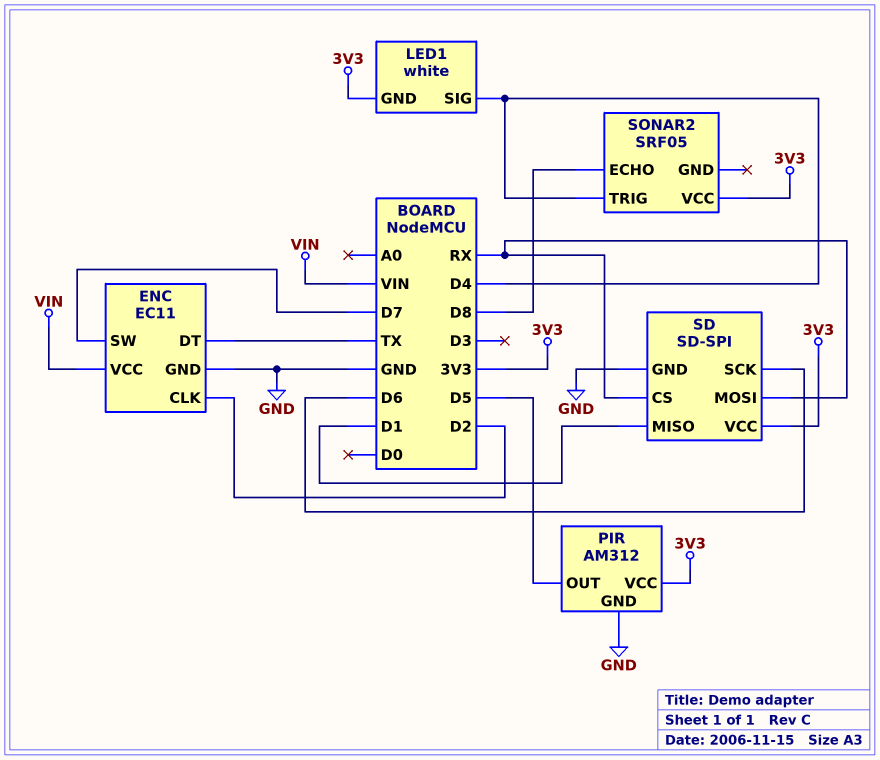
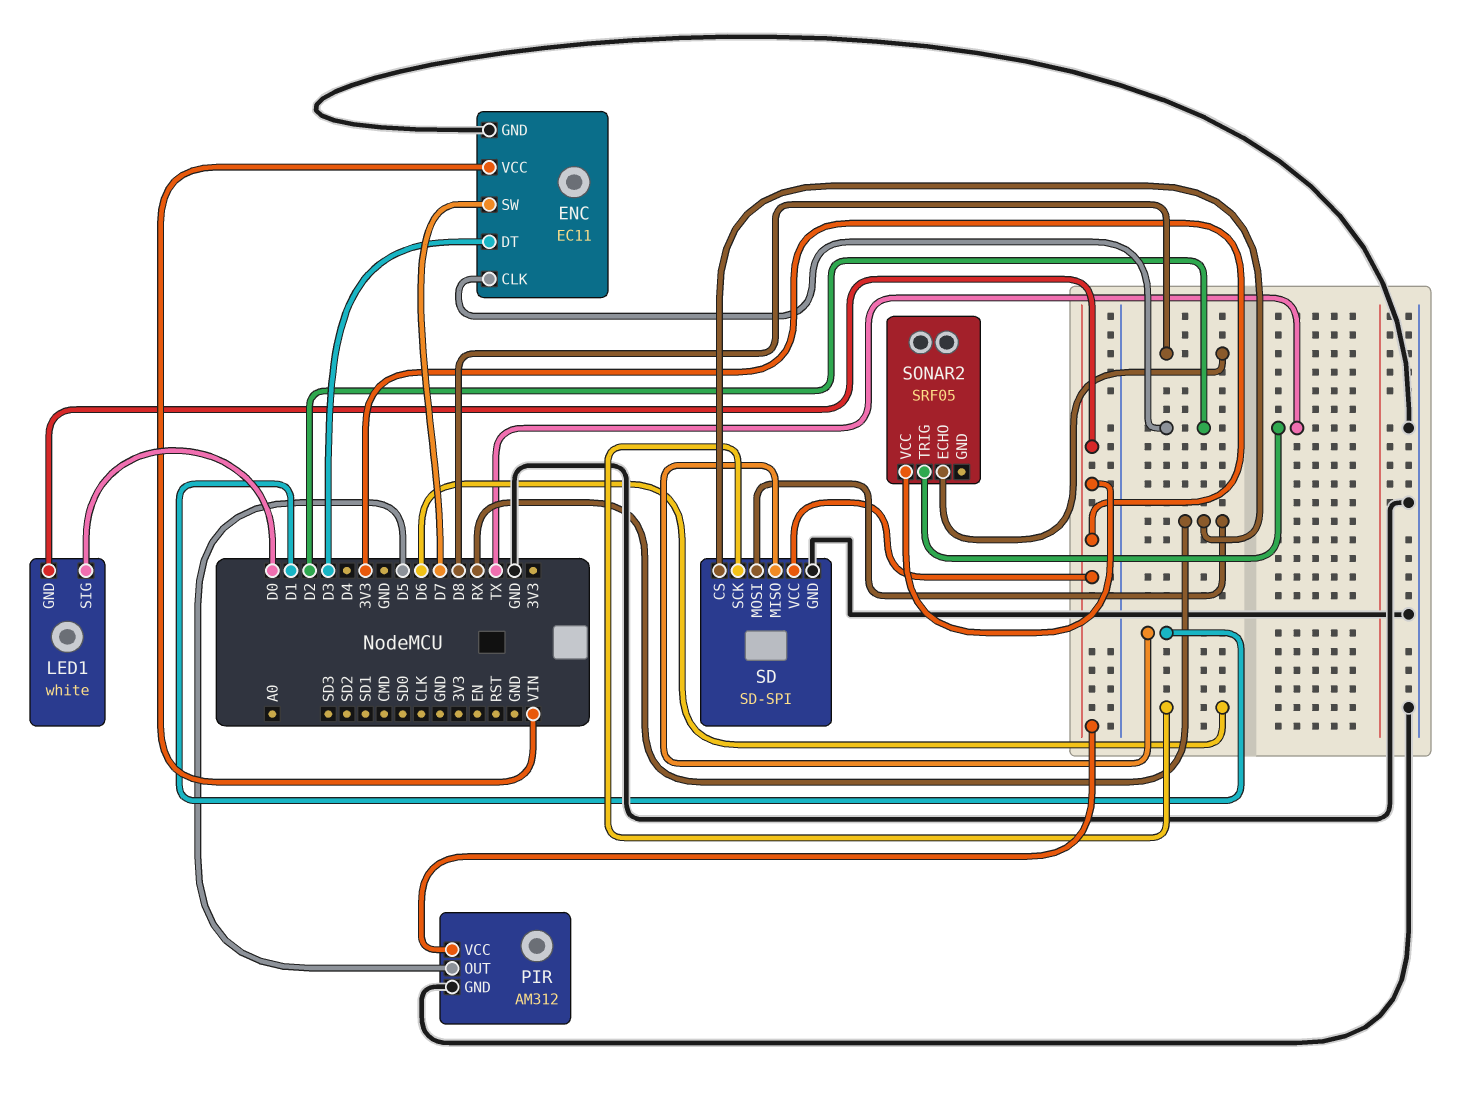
ENC pin DT: TX -> D3
LED1 pin SIG: D4 -> D0
SONAR2 pin TRIG: D4 -> TX

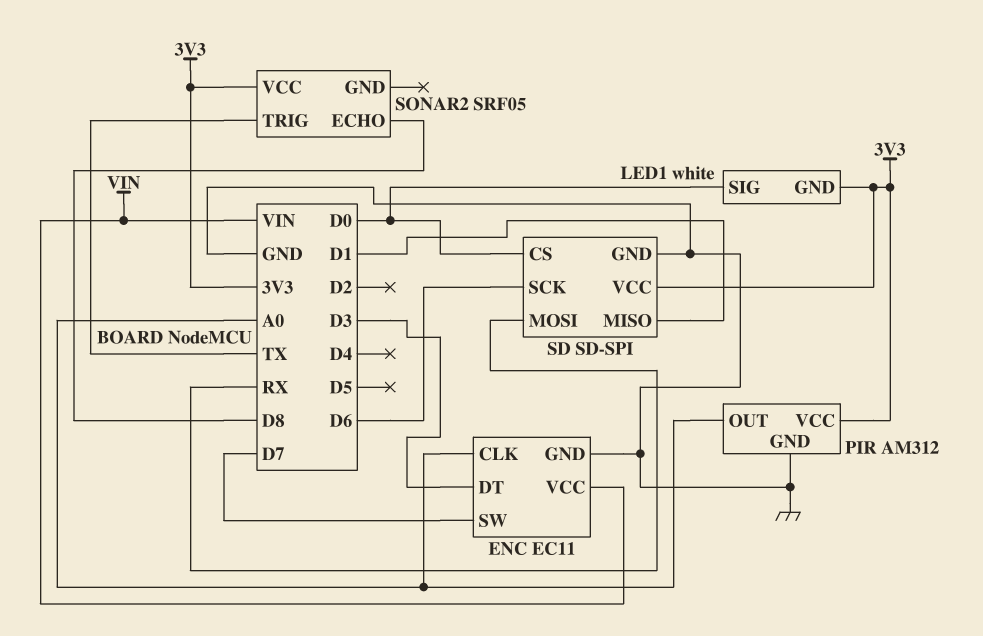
ENC pin CLK: D2 -> A0
PIR pin OUT: D5 -> A0
SD pin CS: RX -> D0

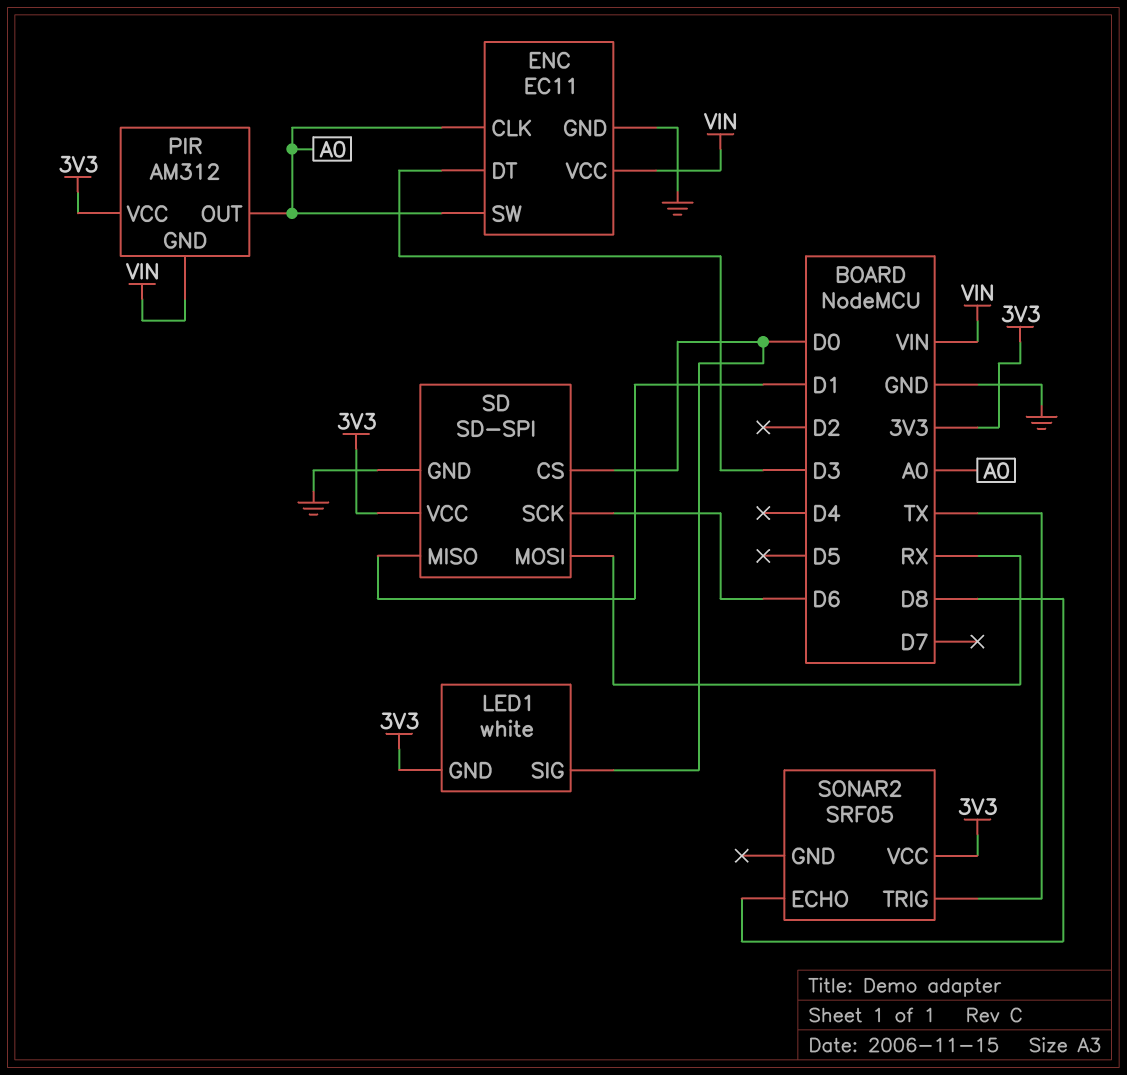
ENC pin SW: D7 -> A0
PIR pin GND: GND -> VIN

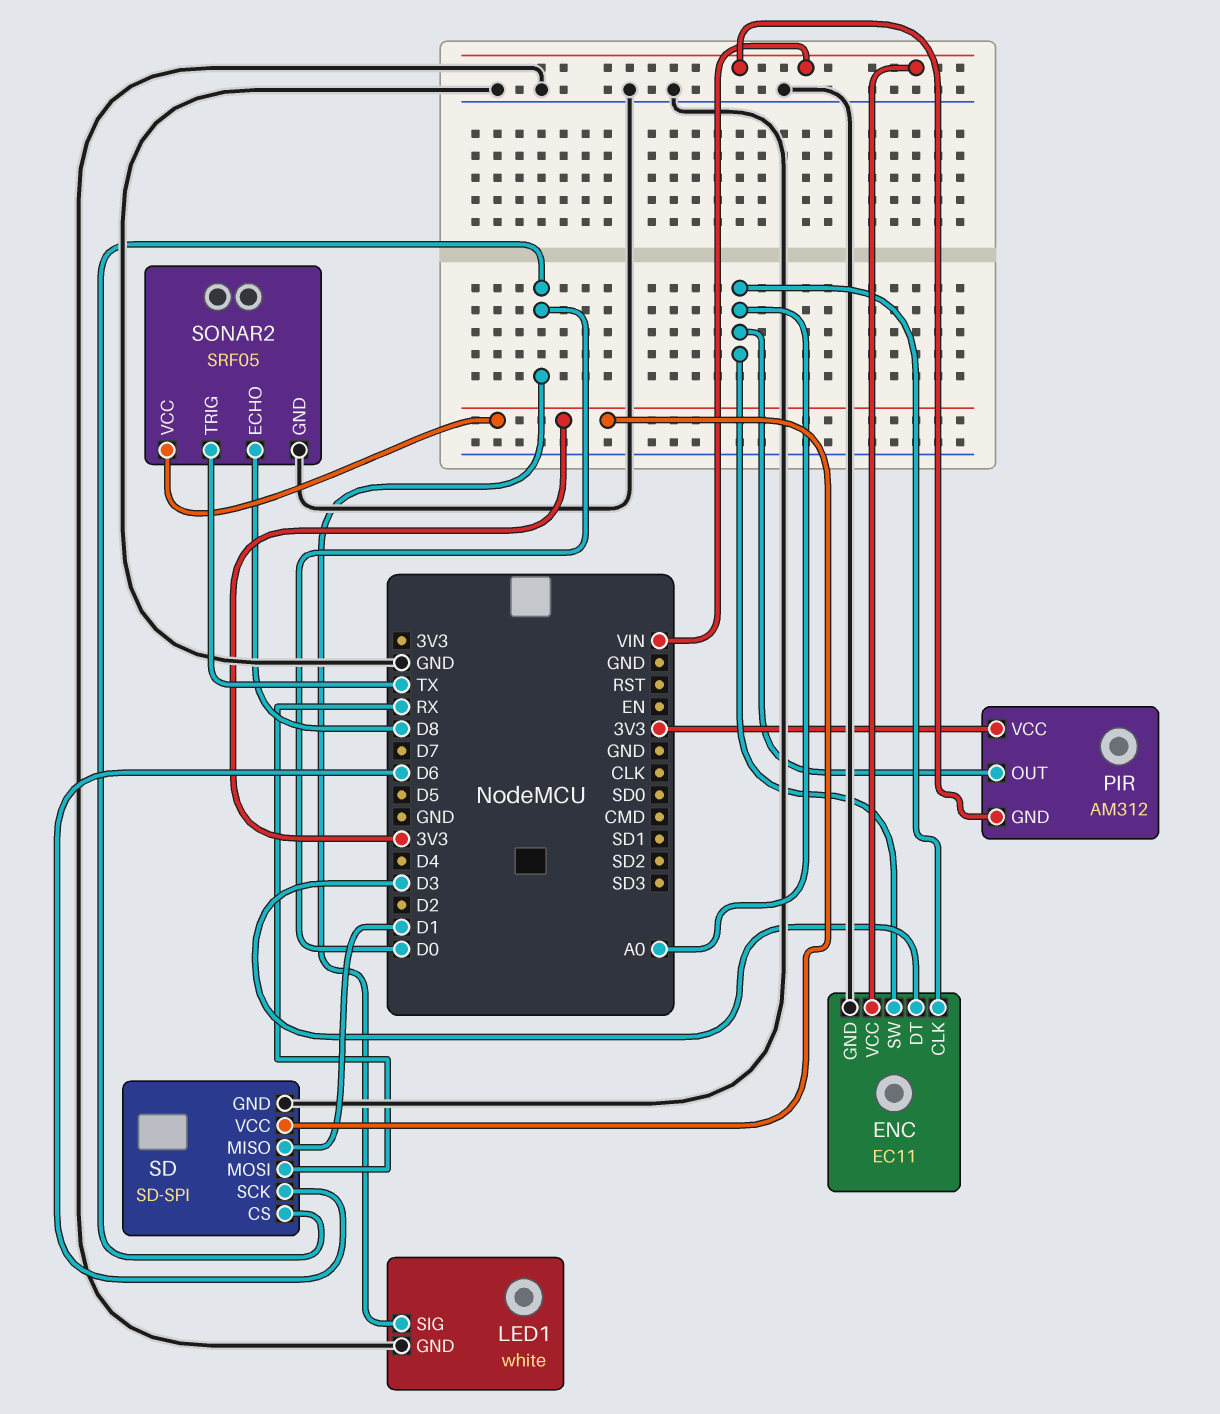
LED1 pin GND: 3V3 -> GND
SONAR2 pin GND: none -> GND

